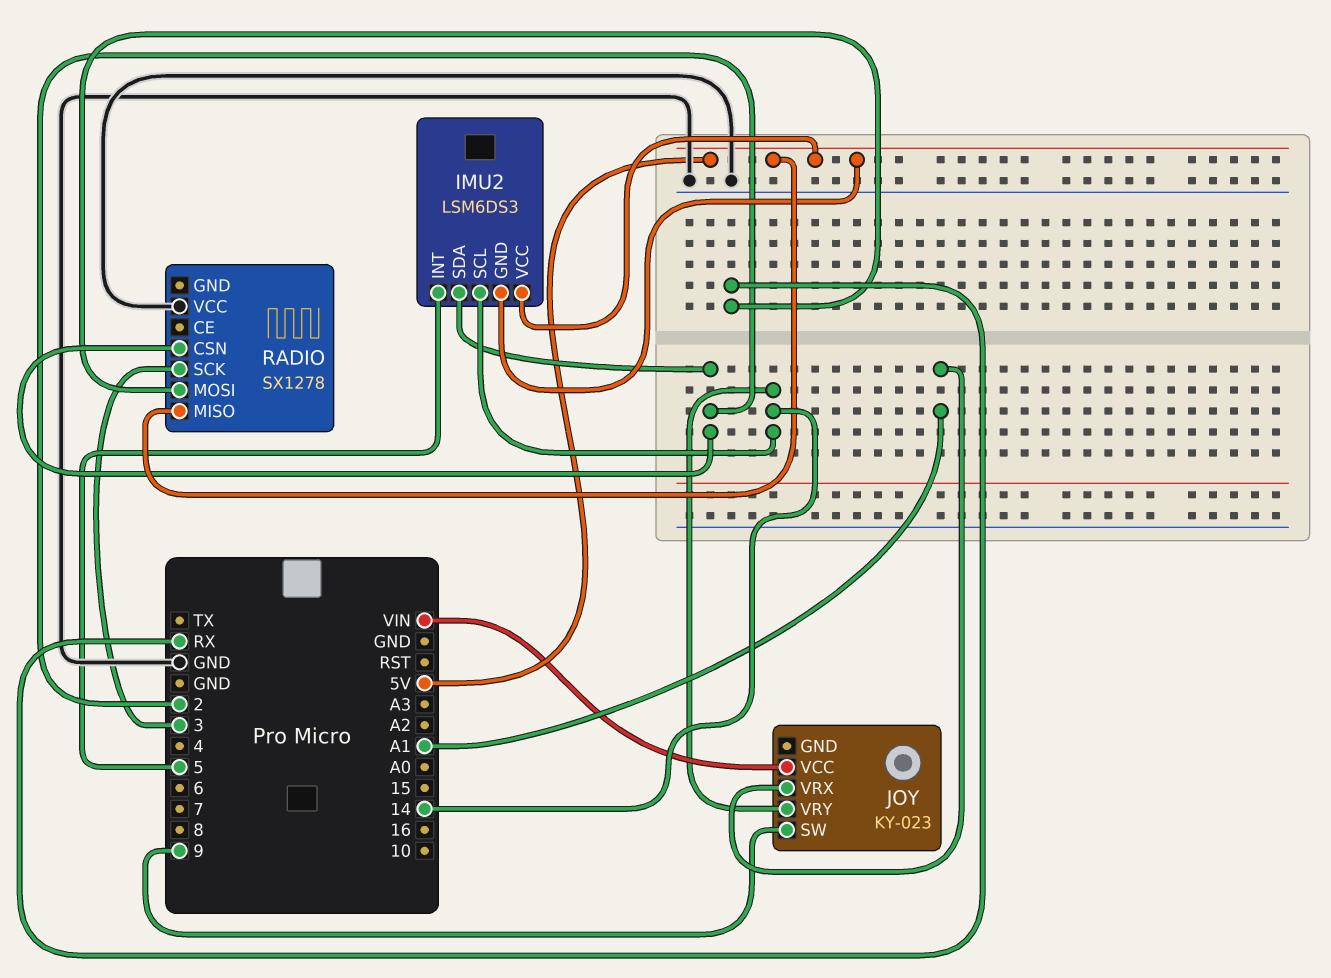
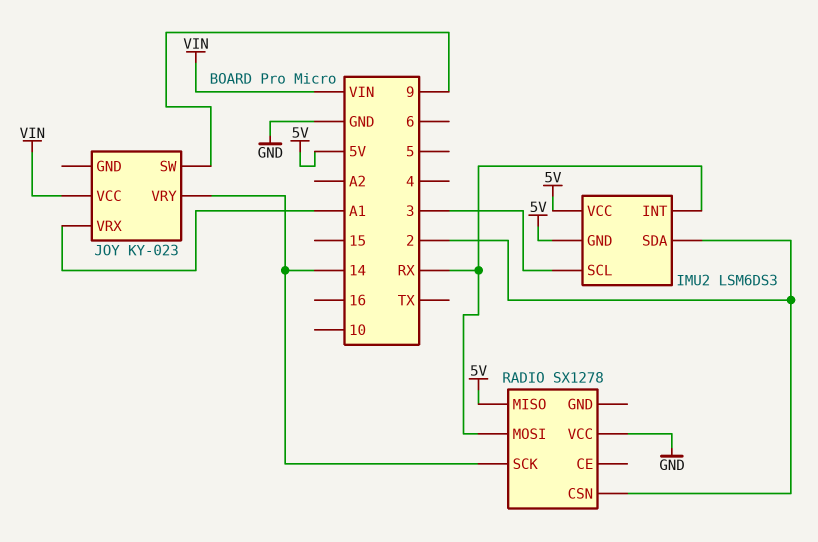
IMU2 pin INT: 5 -> RX
IMU2 pin SCL: 14 -> 3
RADIO pin SCK: 3 -> 14

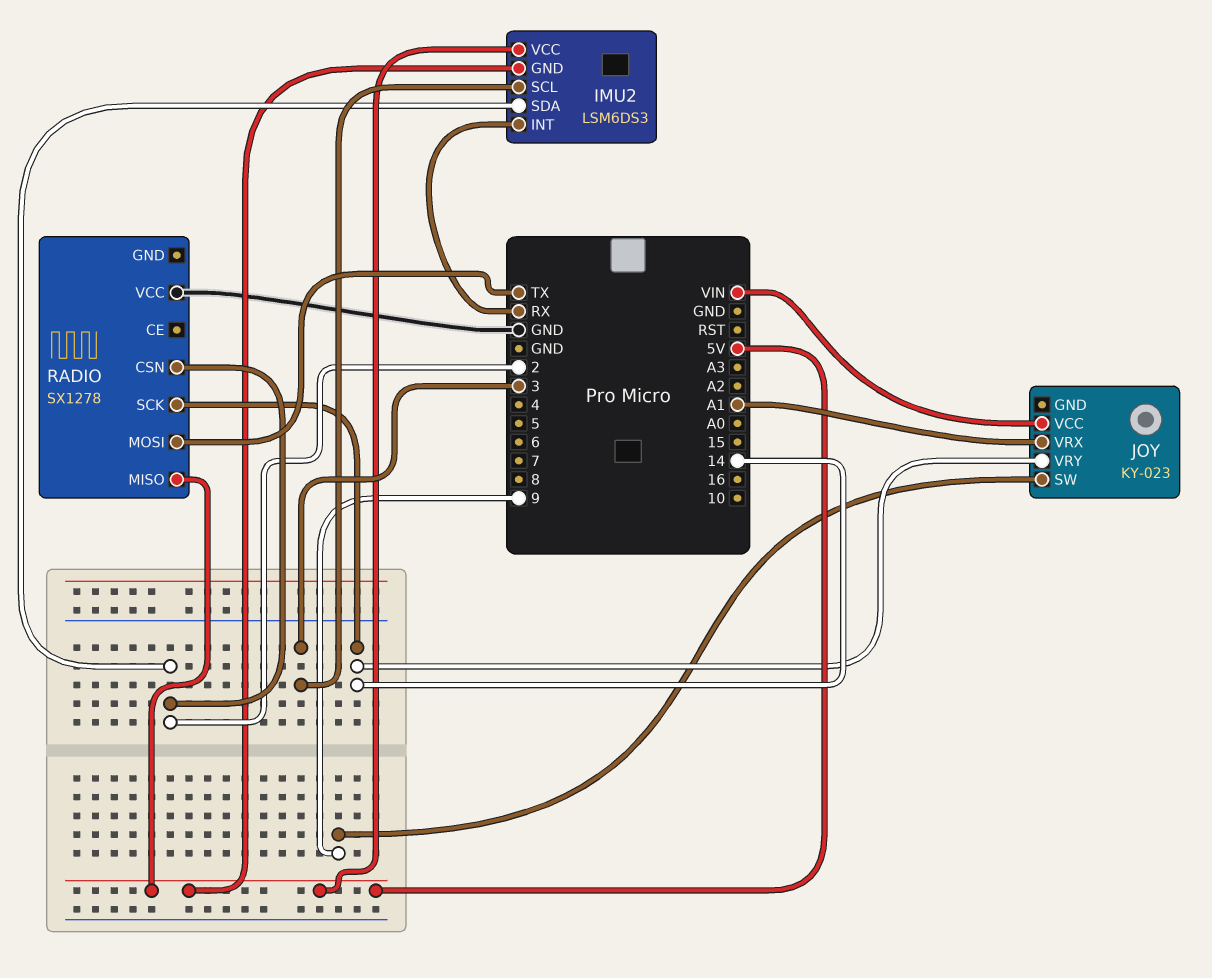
RADIO pin MOSI: RX -> TX

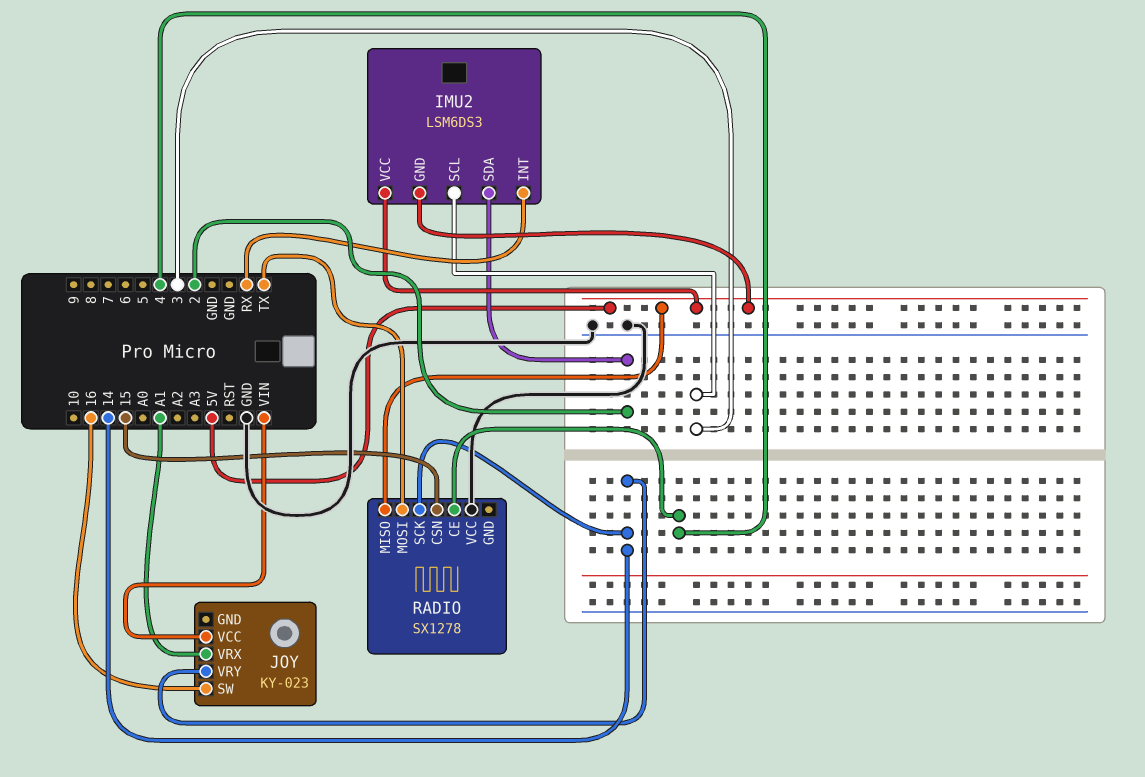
JOY pin SW: 9 -> 16
RADIO pin CE: none -> 4
RADIO pin CSN: 2 -> 15

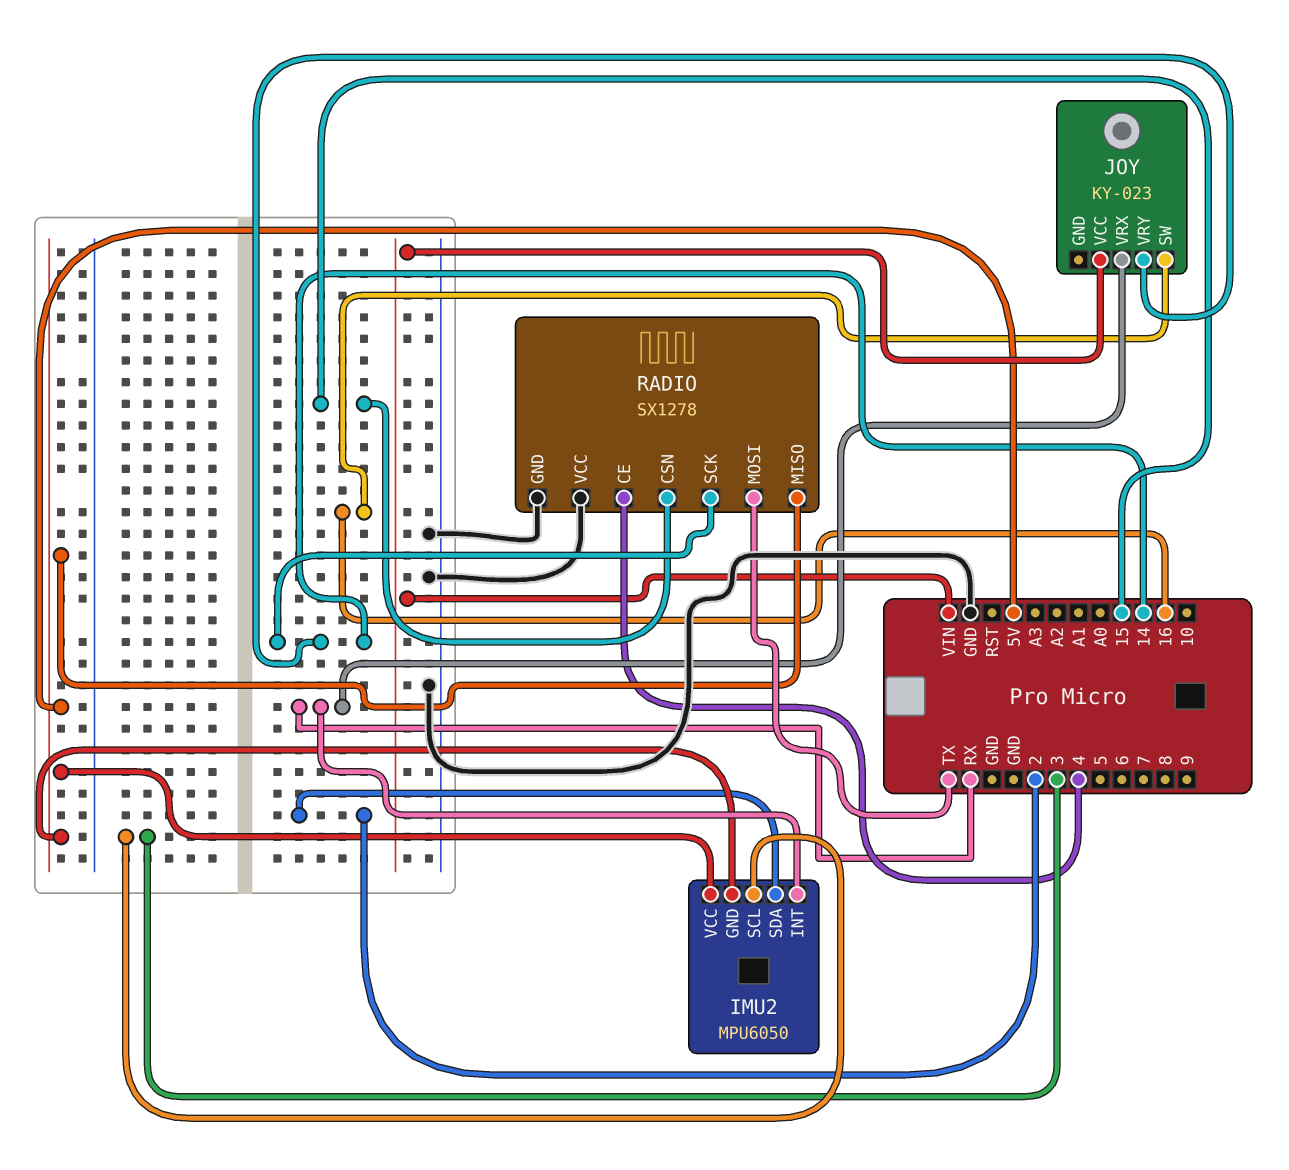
IMU2: LSM6DS3 -> MPU6050
JOY pin VRX: A1 -> RX
RADIO pin GND: none -> GND

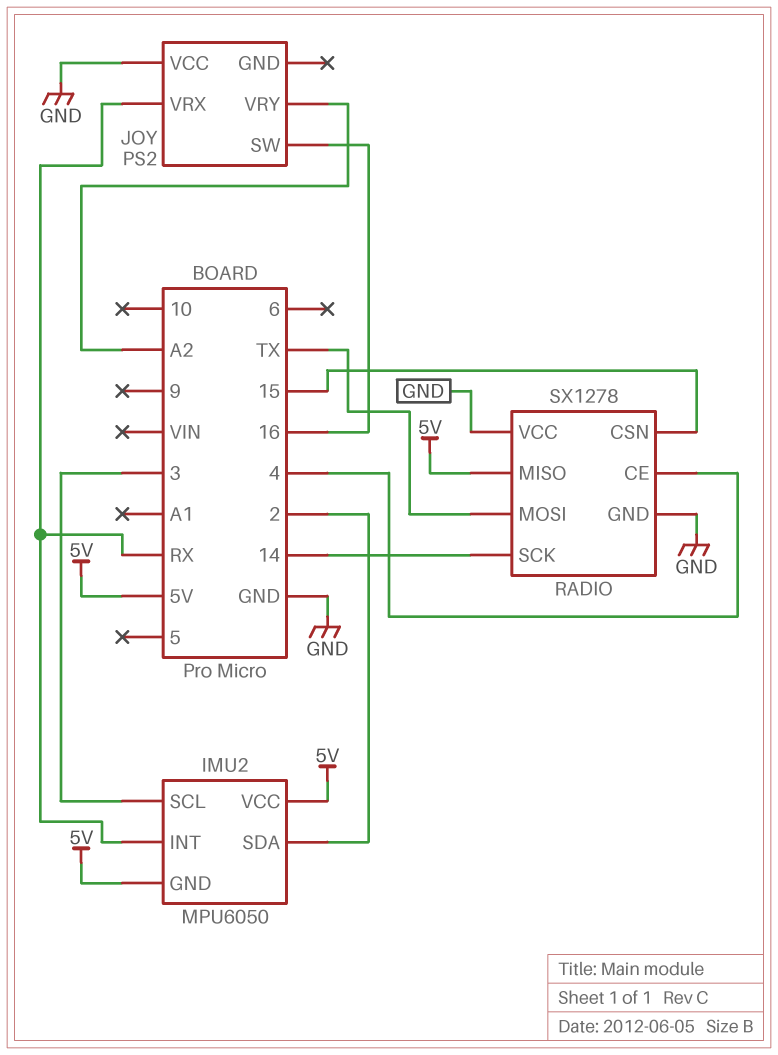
JOY: KY-023 -> PS2
JOY pin VCC: VIN -> GND
JOY pin VRY: 14 -> A2

